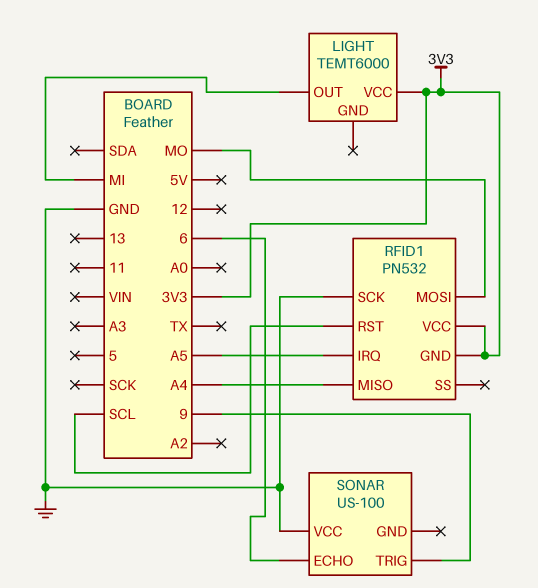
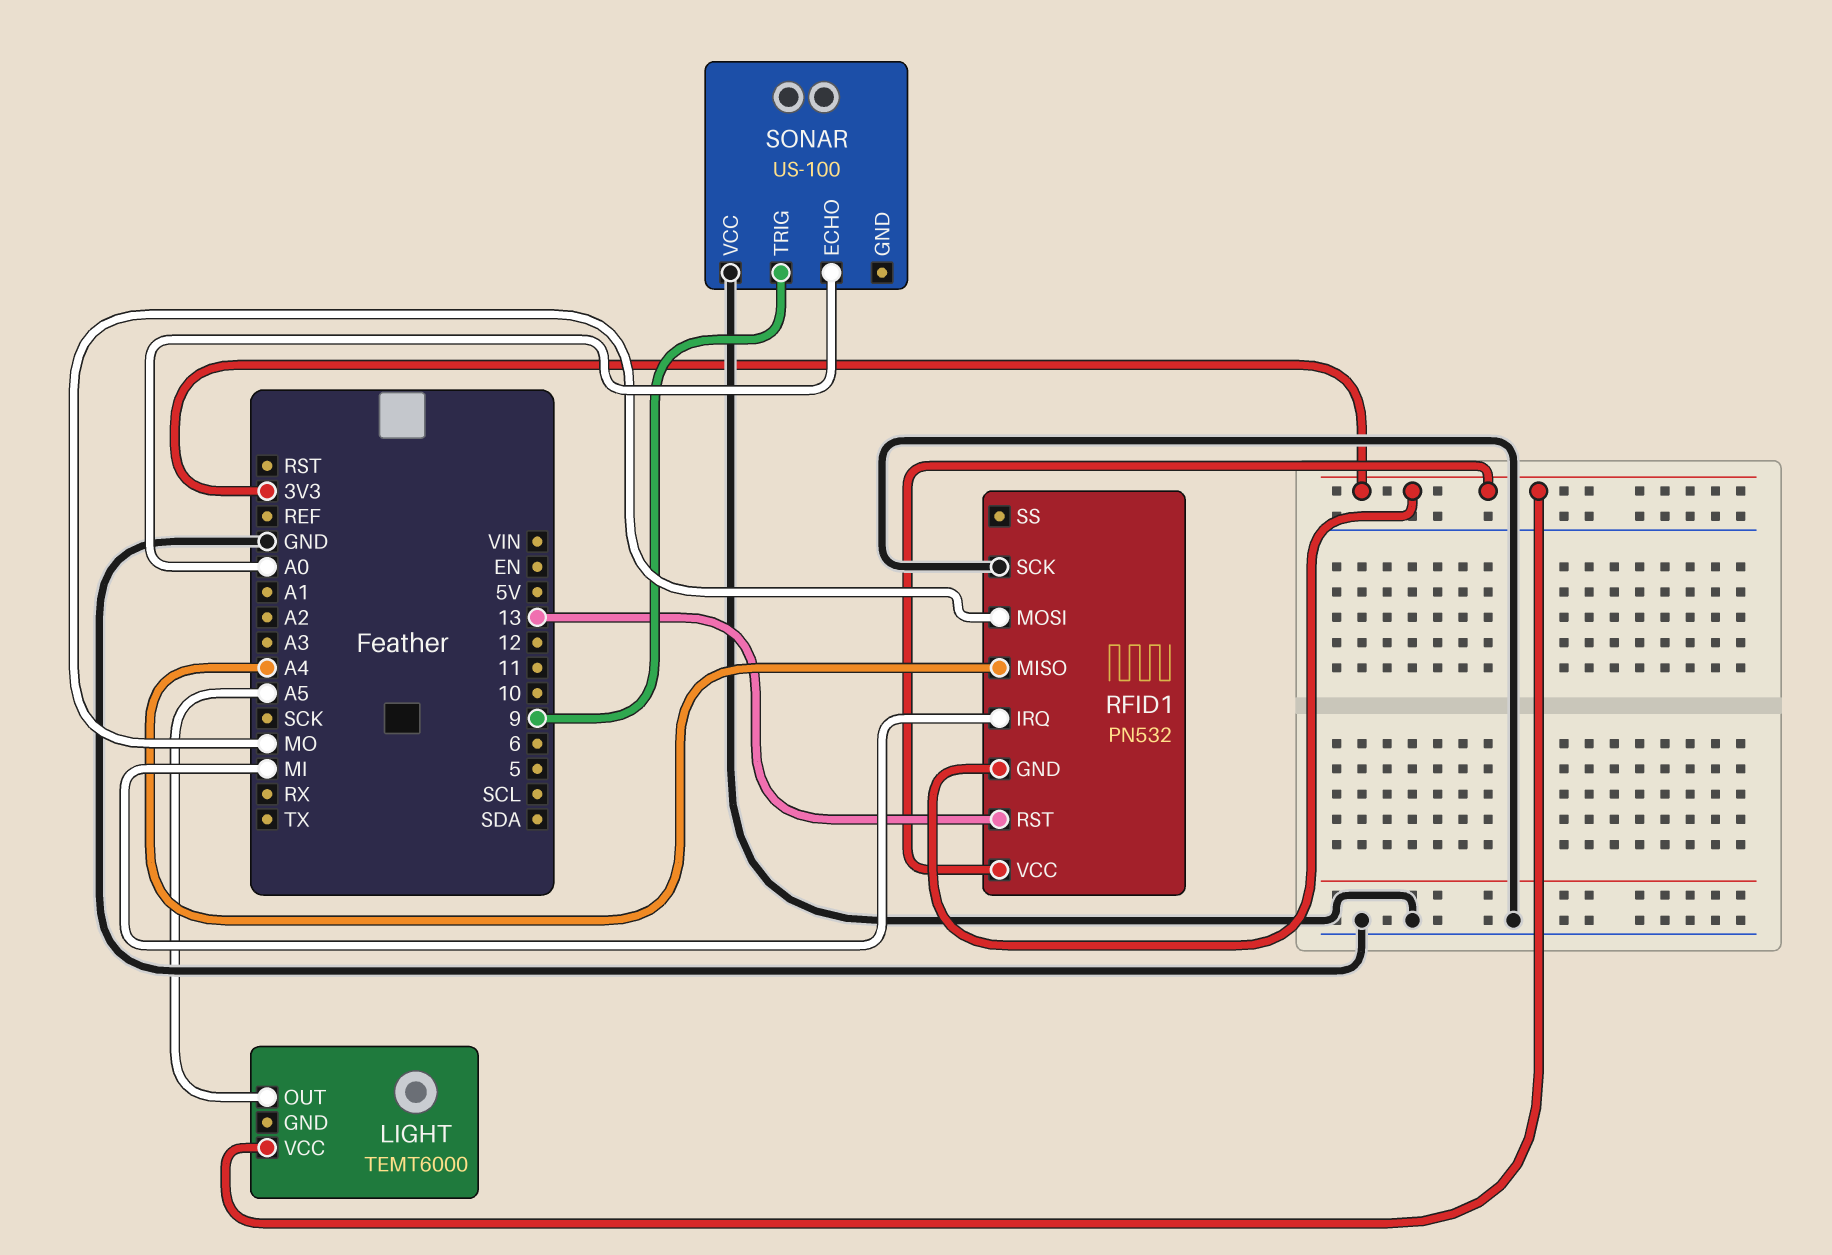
LIGHT pin OUT: MI -> A5
RFID1 pin IRQ: A5 -> MI
RFID1 pin RST: SCL -> 13
SONAR pin ECHO: 6 -> A0

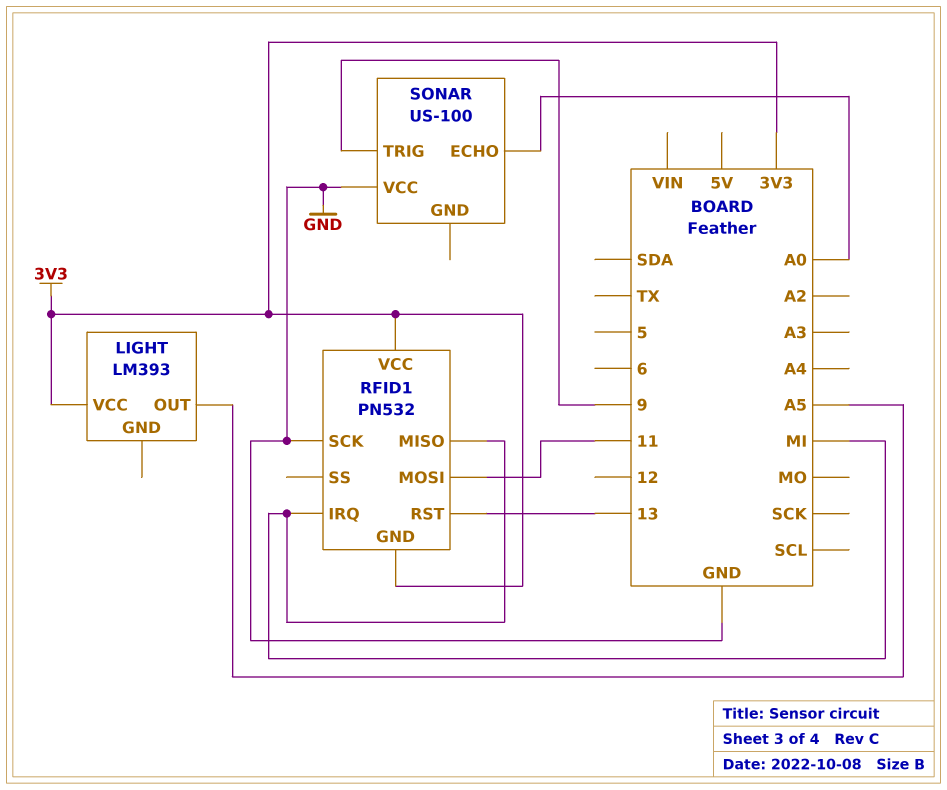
LIGHT: TEMT6000 -> LM393
RFID1 pin MISO: A4 -> MI
RFID1 pin MOSI: MO -> 11

